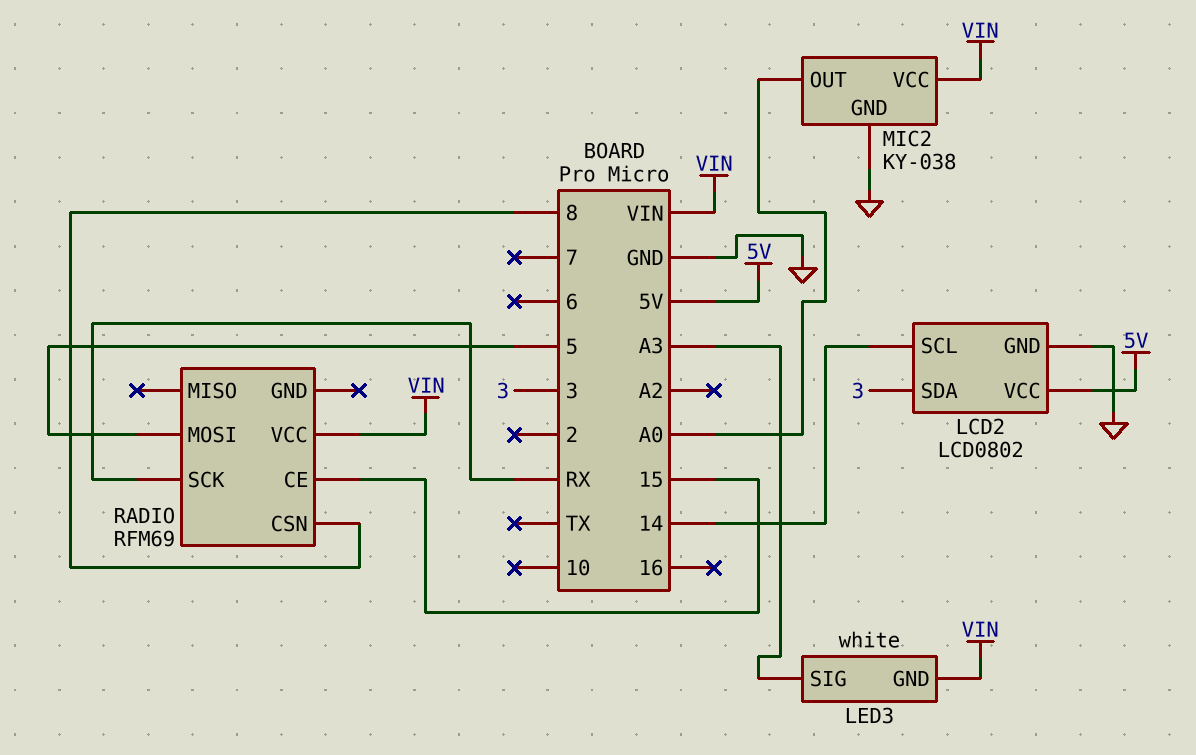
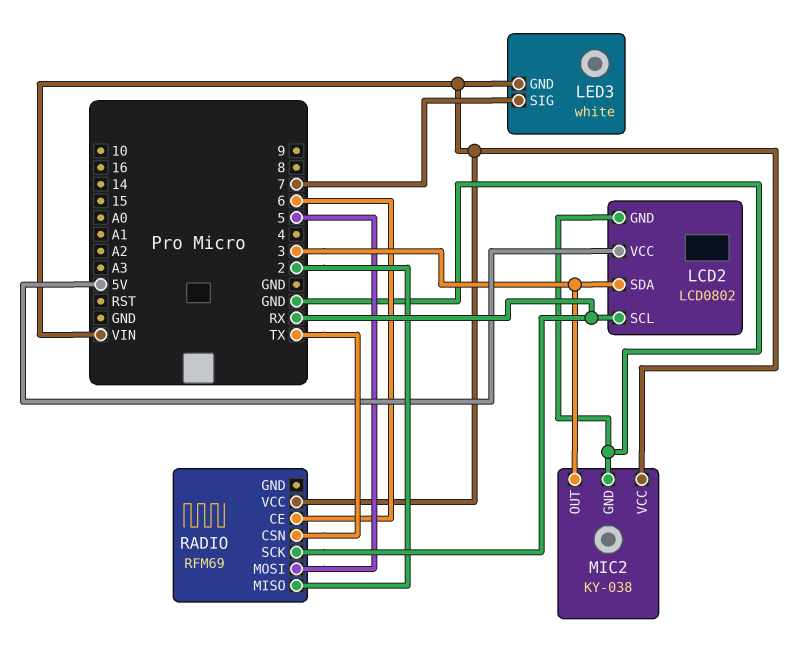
LCD2 pin SCL: 14 -> RX
LED3 pin SIG: A3 -> 7
MIC2 pin OUT: A0 -> 3
RADIO pin CE: 15 -> 6
RADIO pin CSN: 8 -> TX
RADIO pin MISO: none -> 2

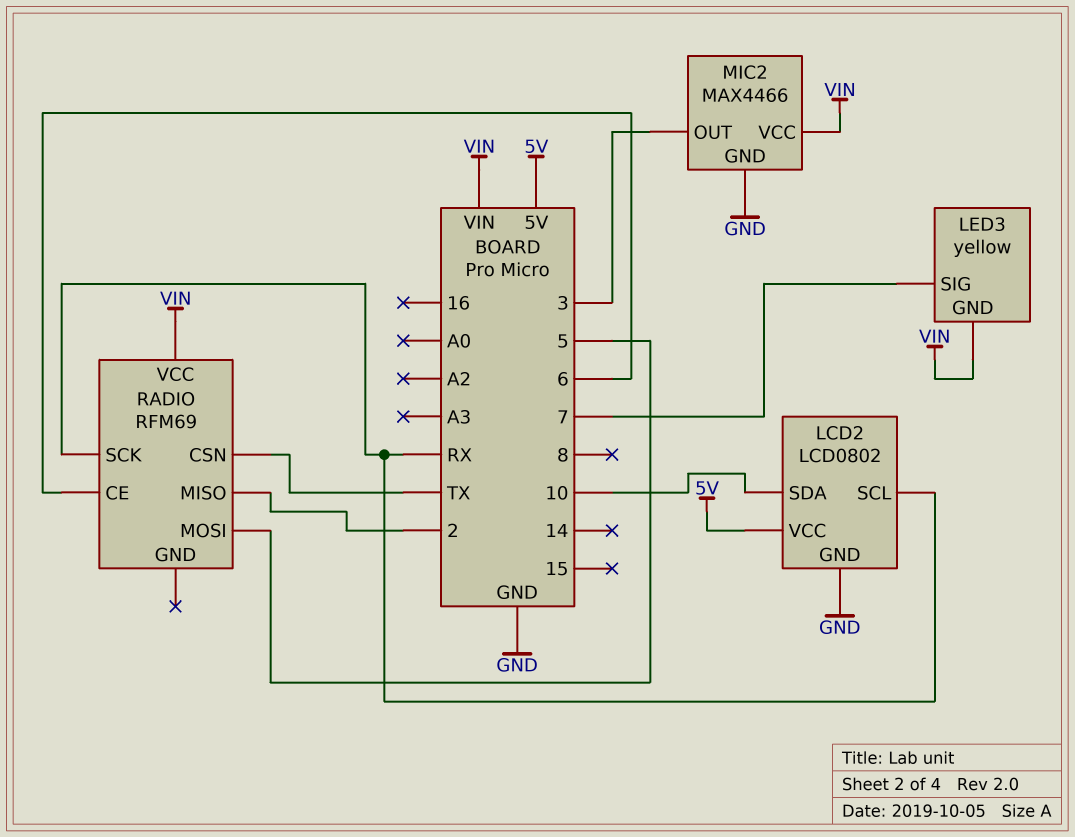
LCD2 pin SDA: 3 -> 10
LED3: white -> yellow
MIC2: KY-038 -> MAX4466

